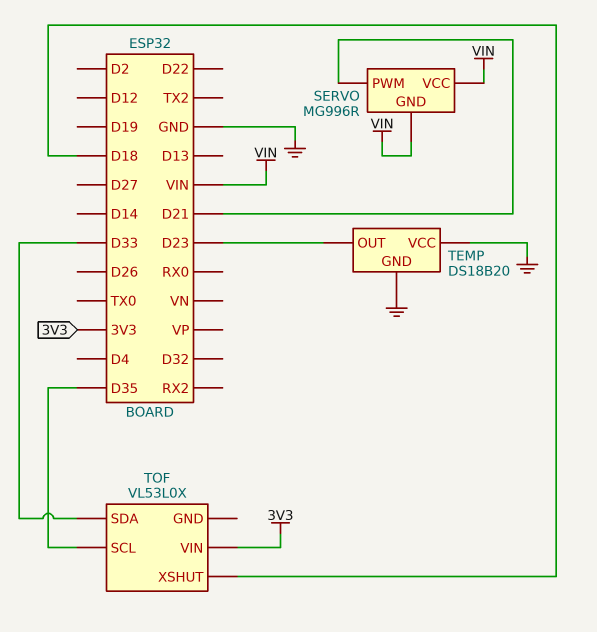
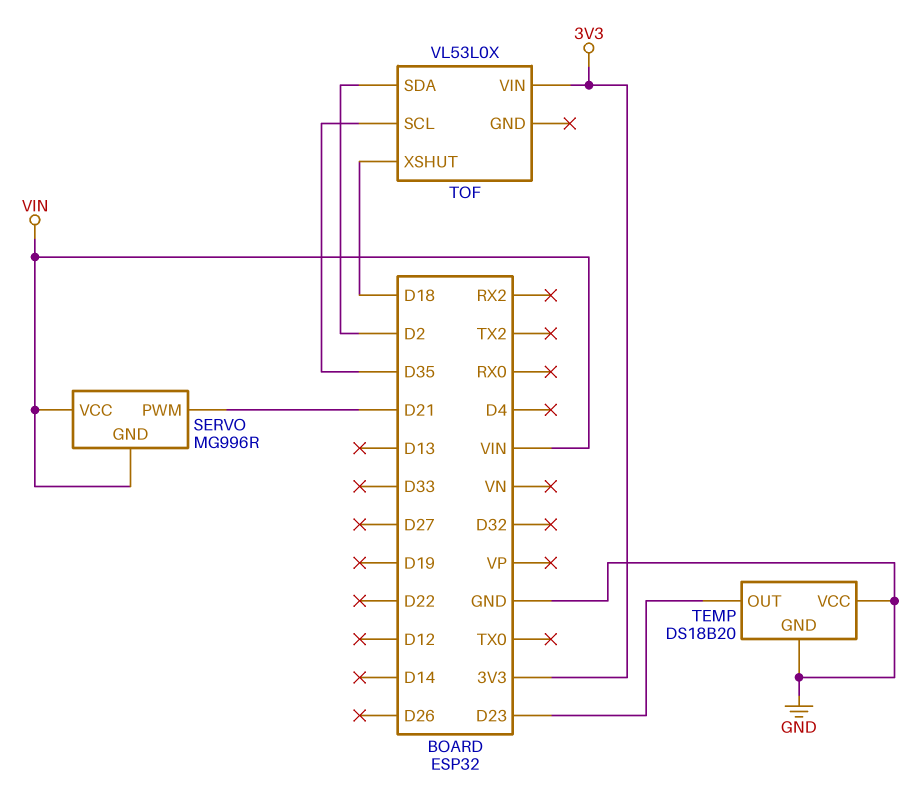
TOF pin SDA: D33 -> D2

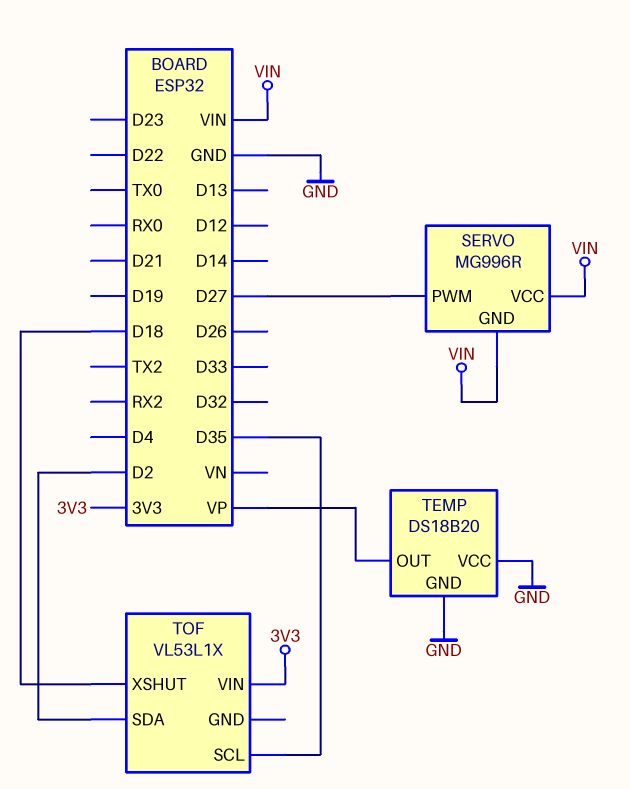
SERVO pin PWM: D21 -> D27
TEMP pin OUT: D23 -> VP
TOF: VL53L0X -> VL53L1X

